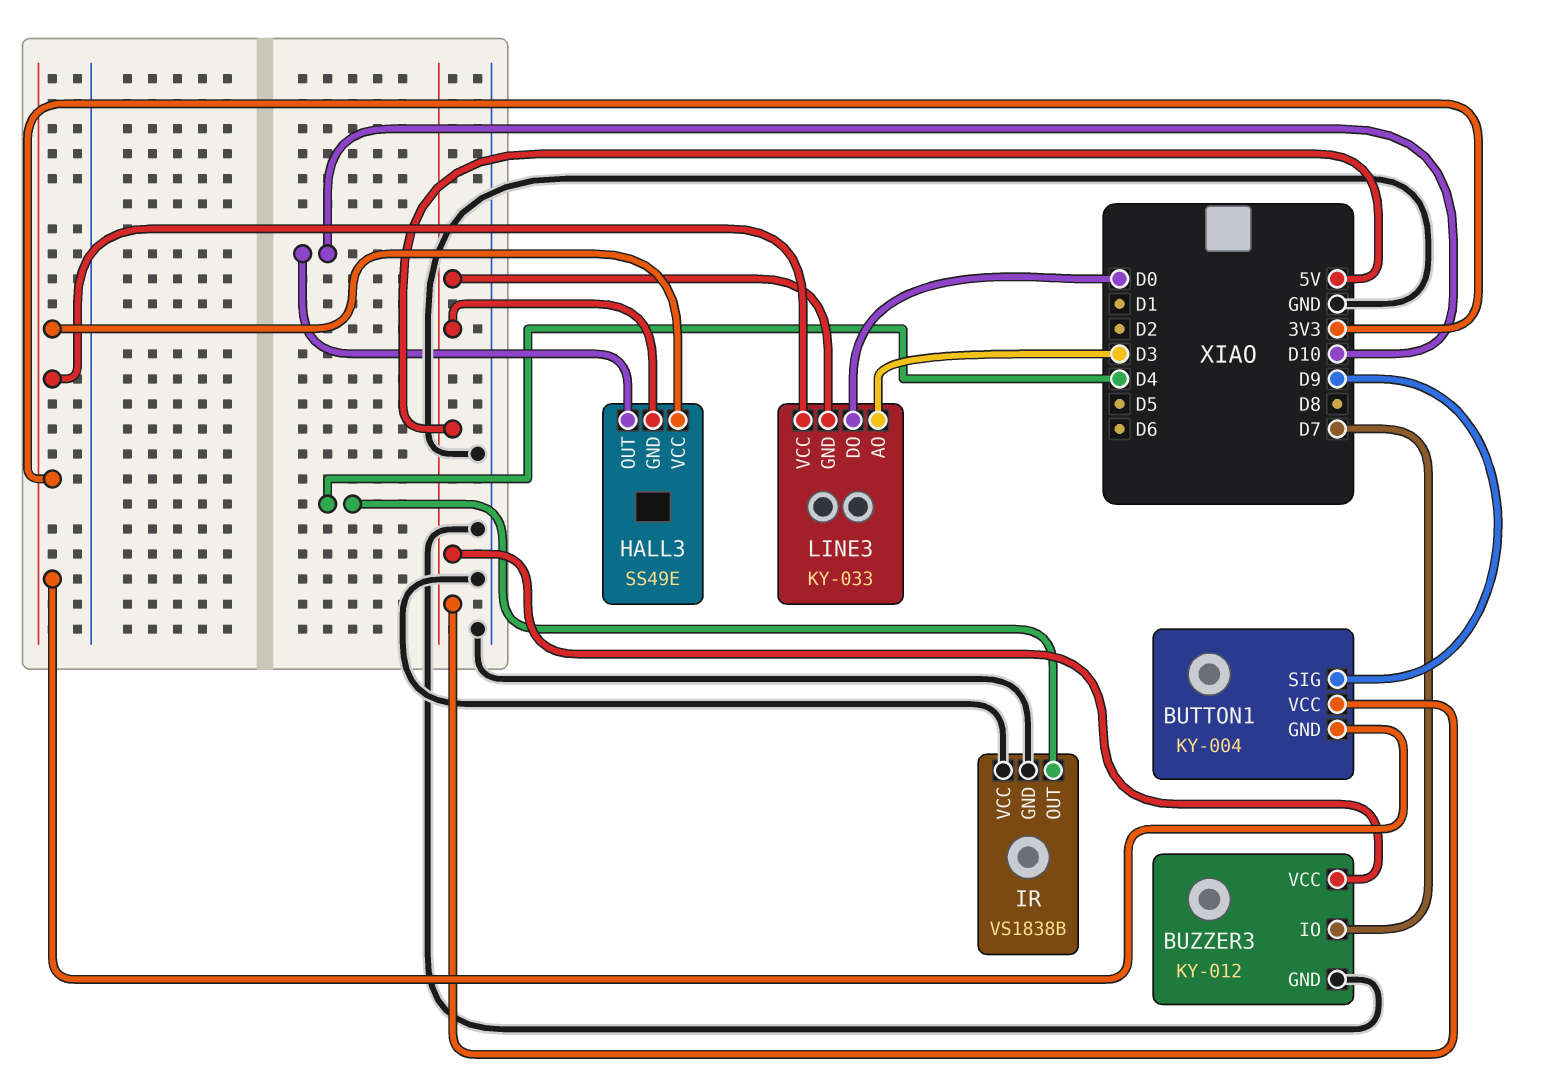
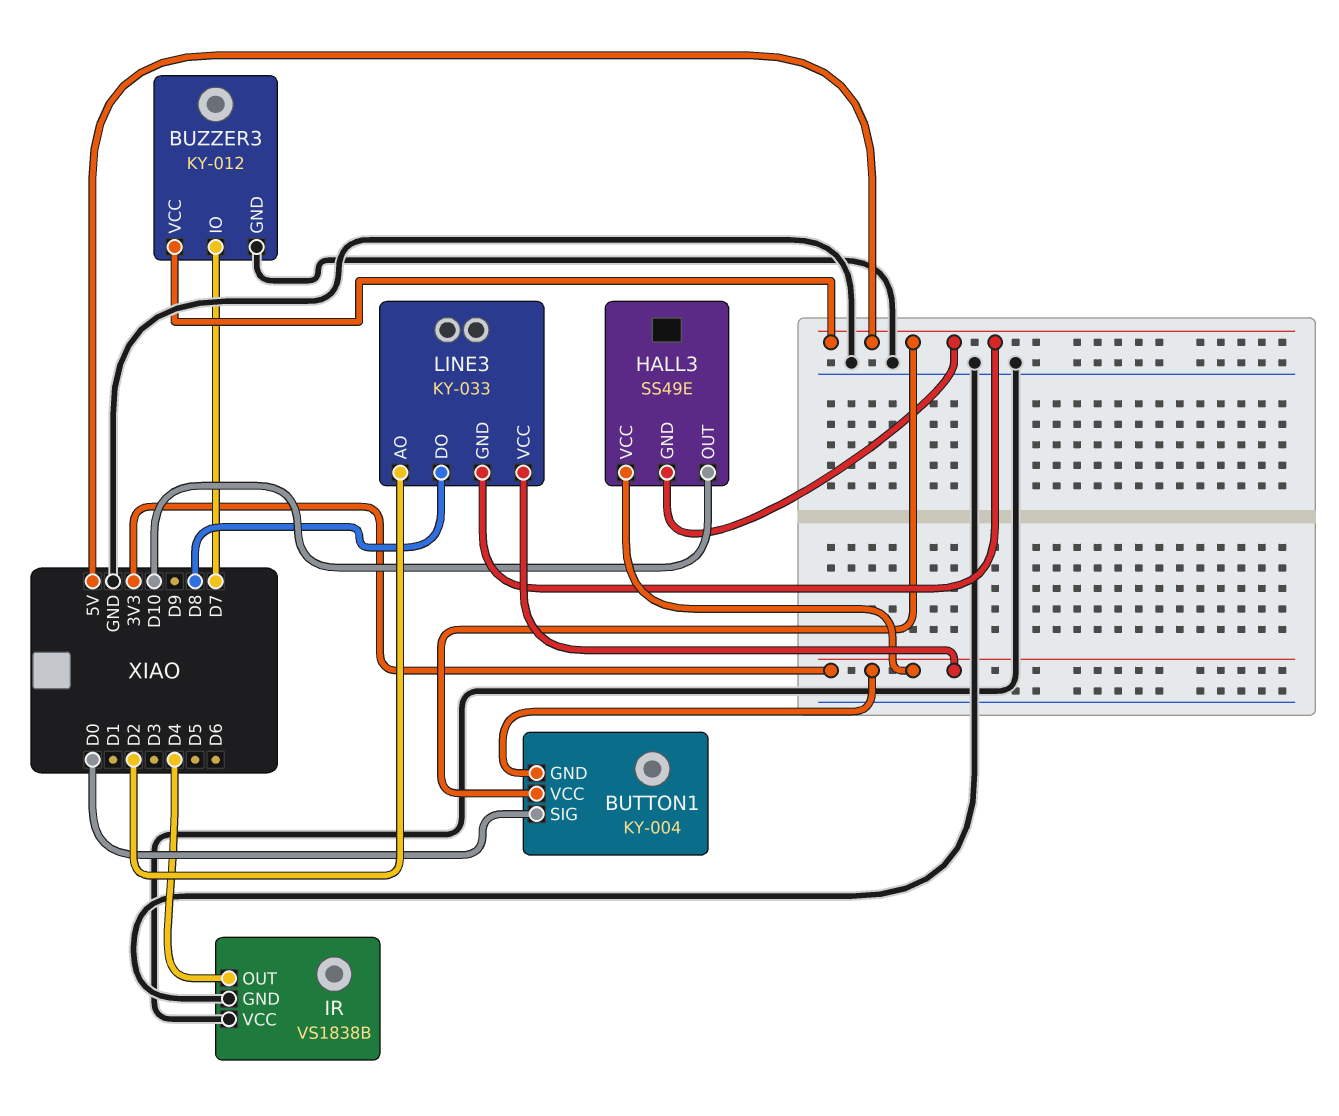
BUTTON1 pin SIG: D9 -> D0
LINE3 pin AO: D3 -> D2
LINE3 pin DO: D0 -> D8

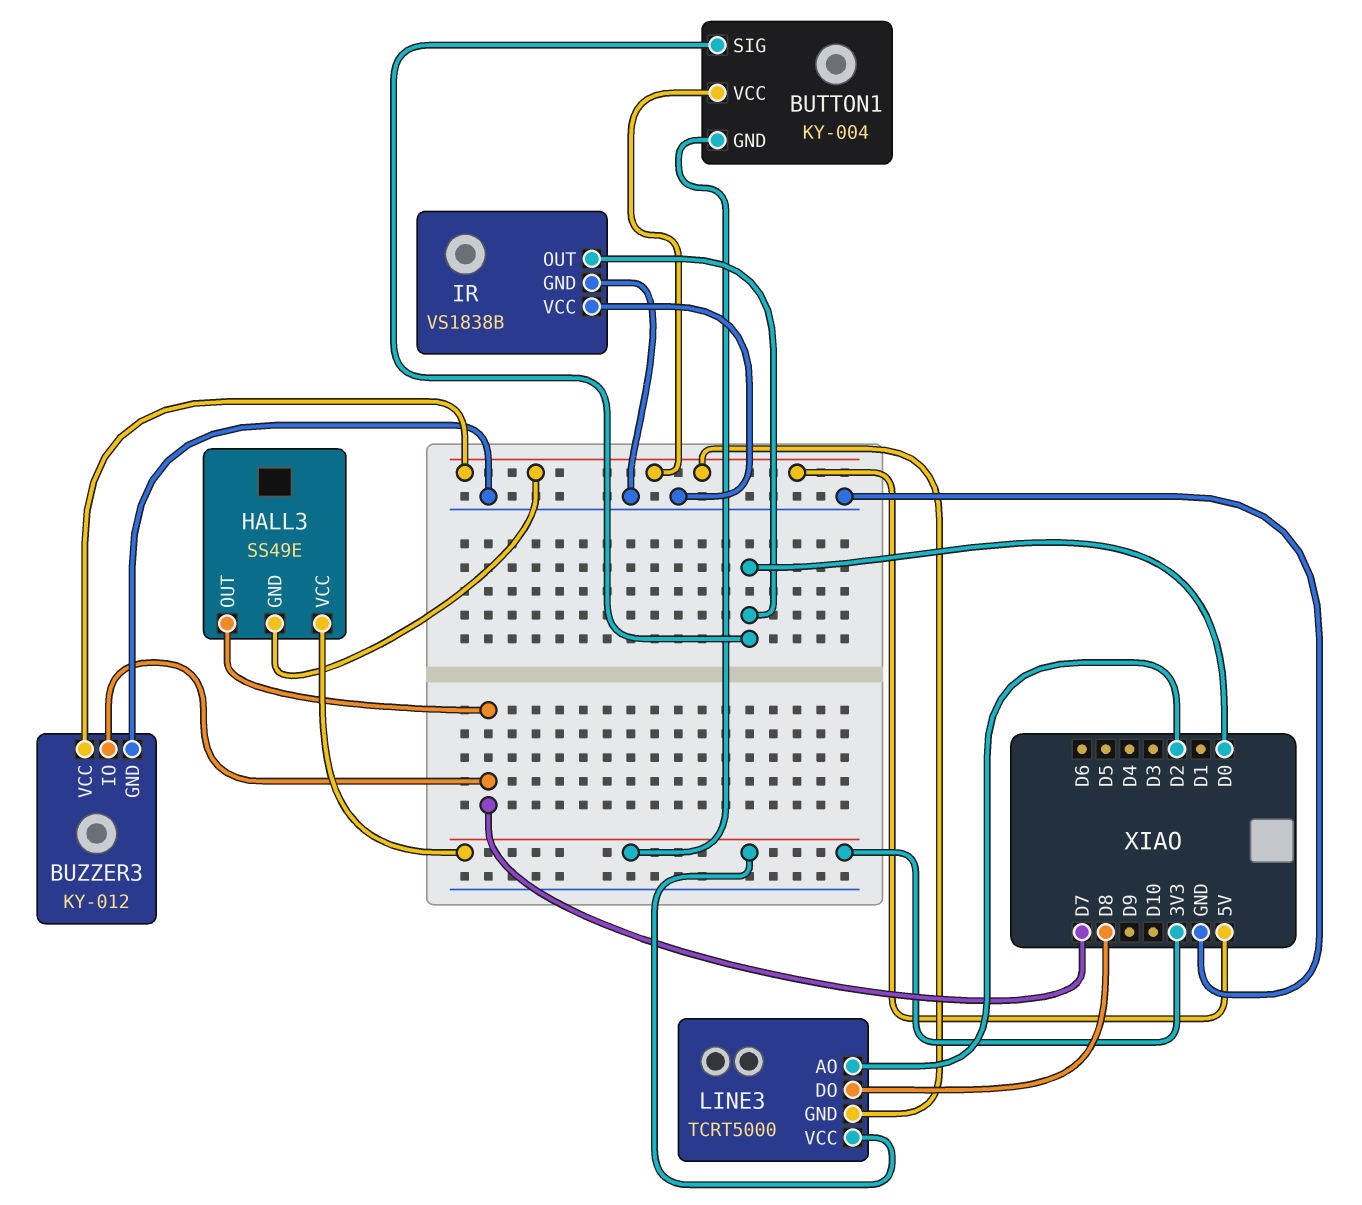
HALL3 pin OUT: D10 -> D7
IR pin OUT: D4 -> D0
LINE3: KY-033 -> TCRT5000

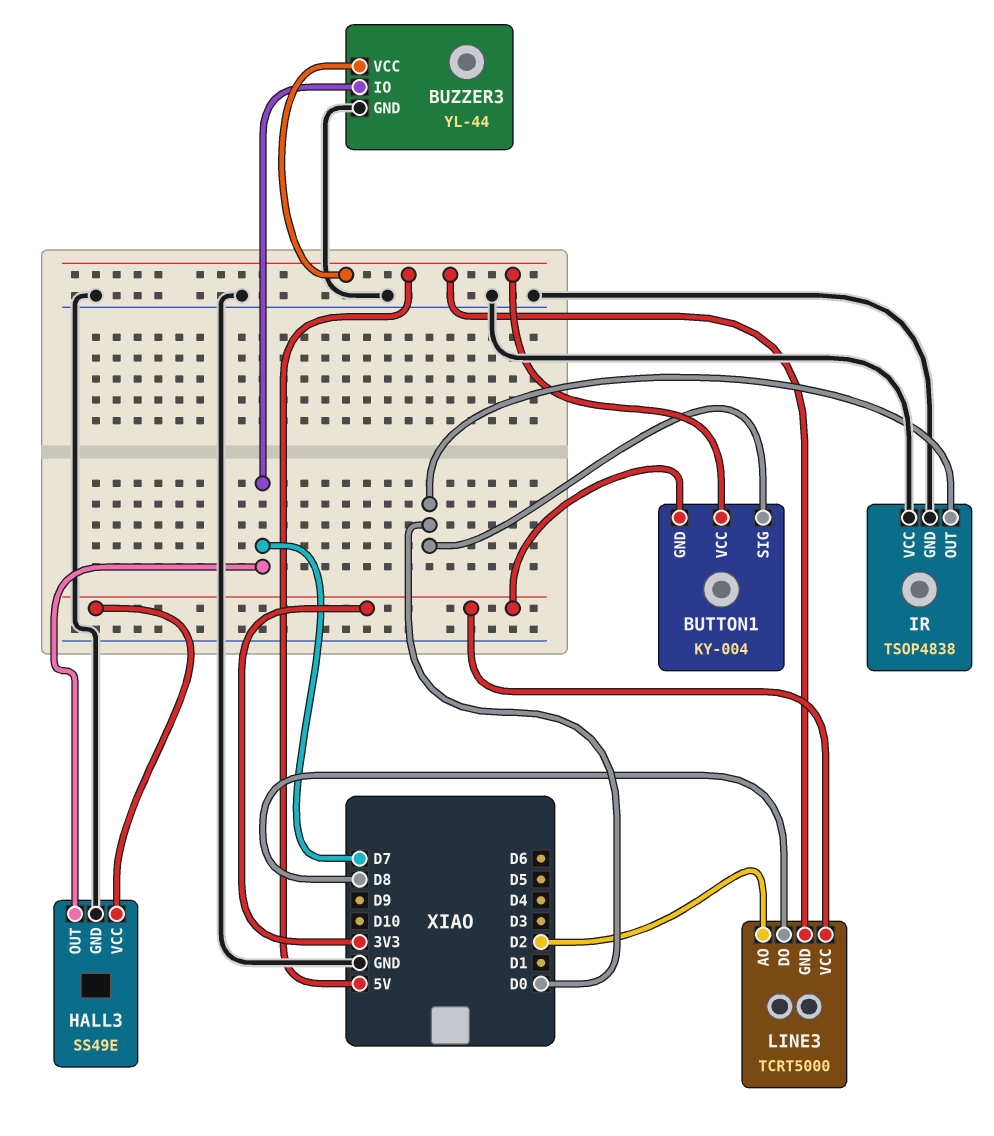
BUZZER3: KY-012 -> YL-44
HALL3 pin GND: 5V -> GND
IR: VS1838B -> TSOP4838

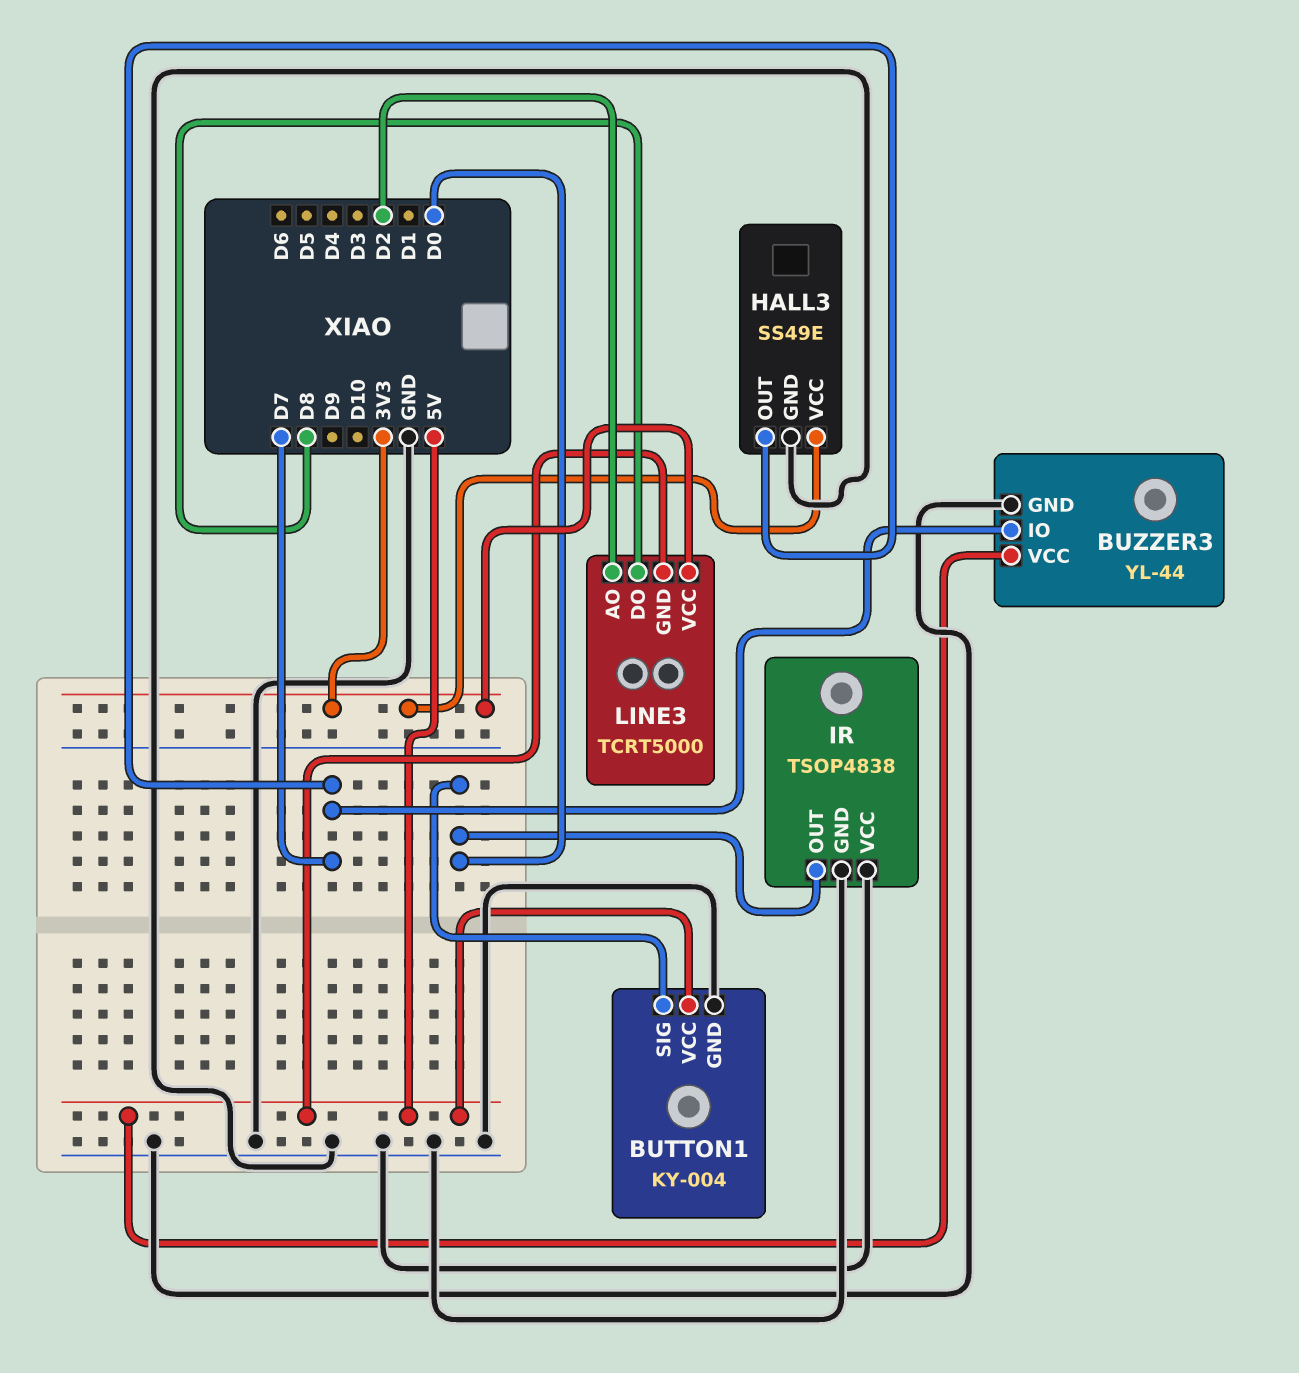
BUTTON1 pin GND: 3V3 -> GND

